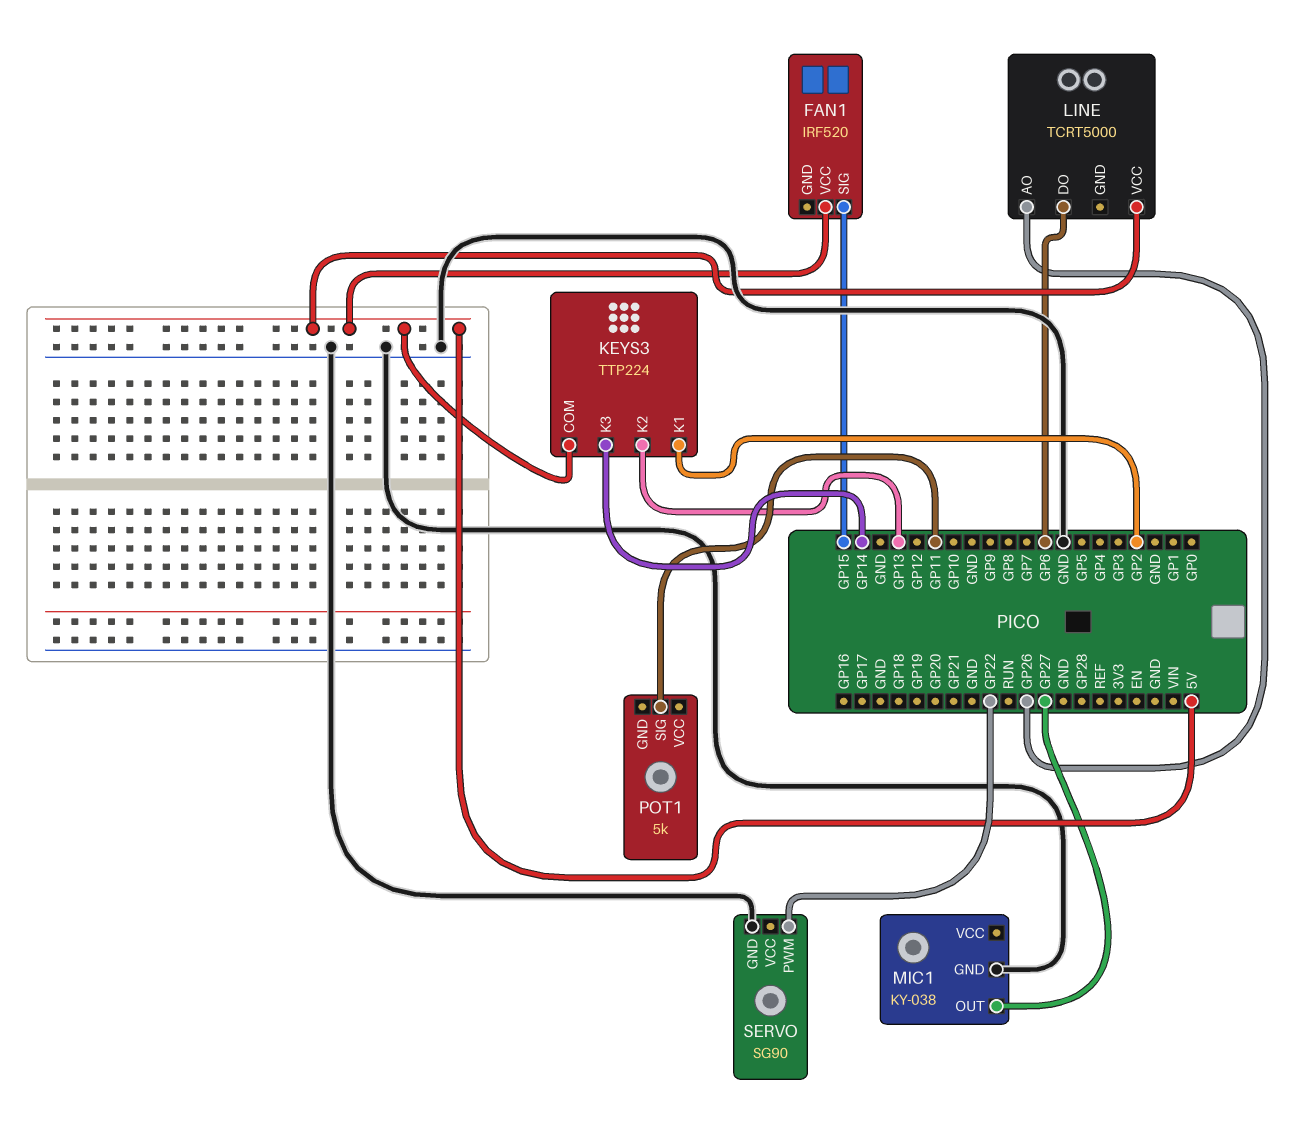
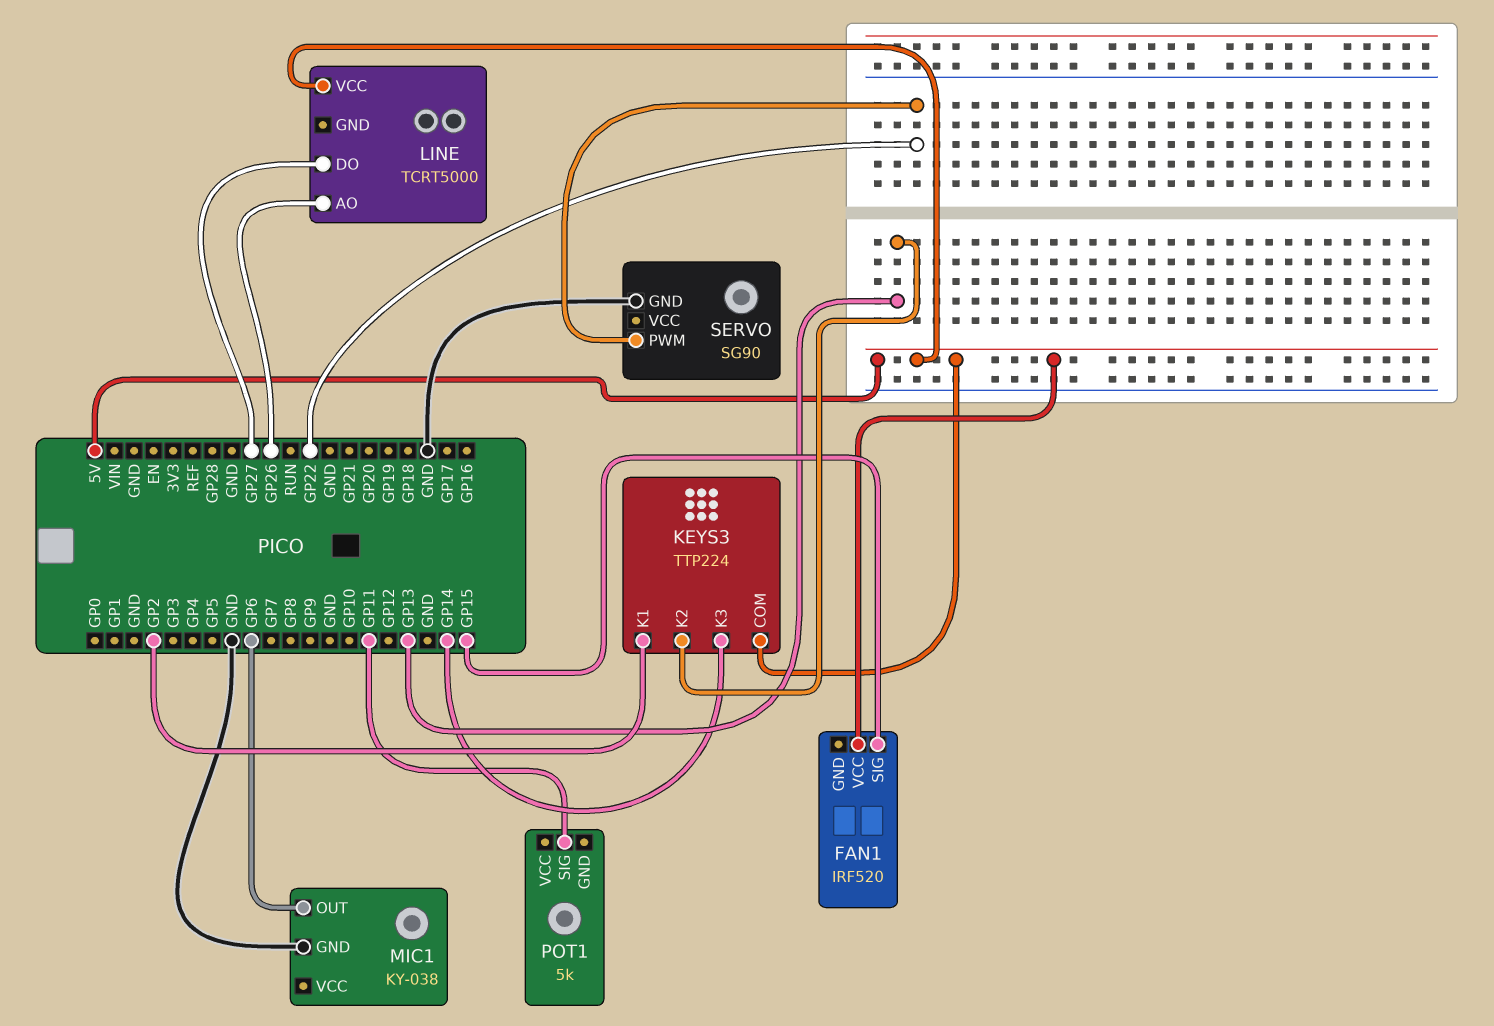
LINE pin DO: GP6 -> GP27
MIC1 pin OUT: GP27 -> GP6

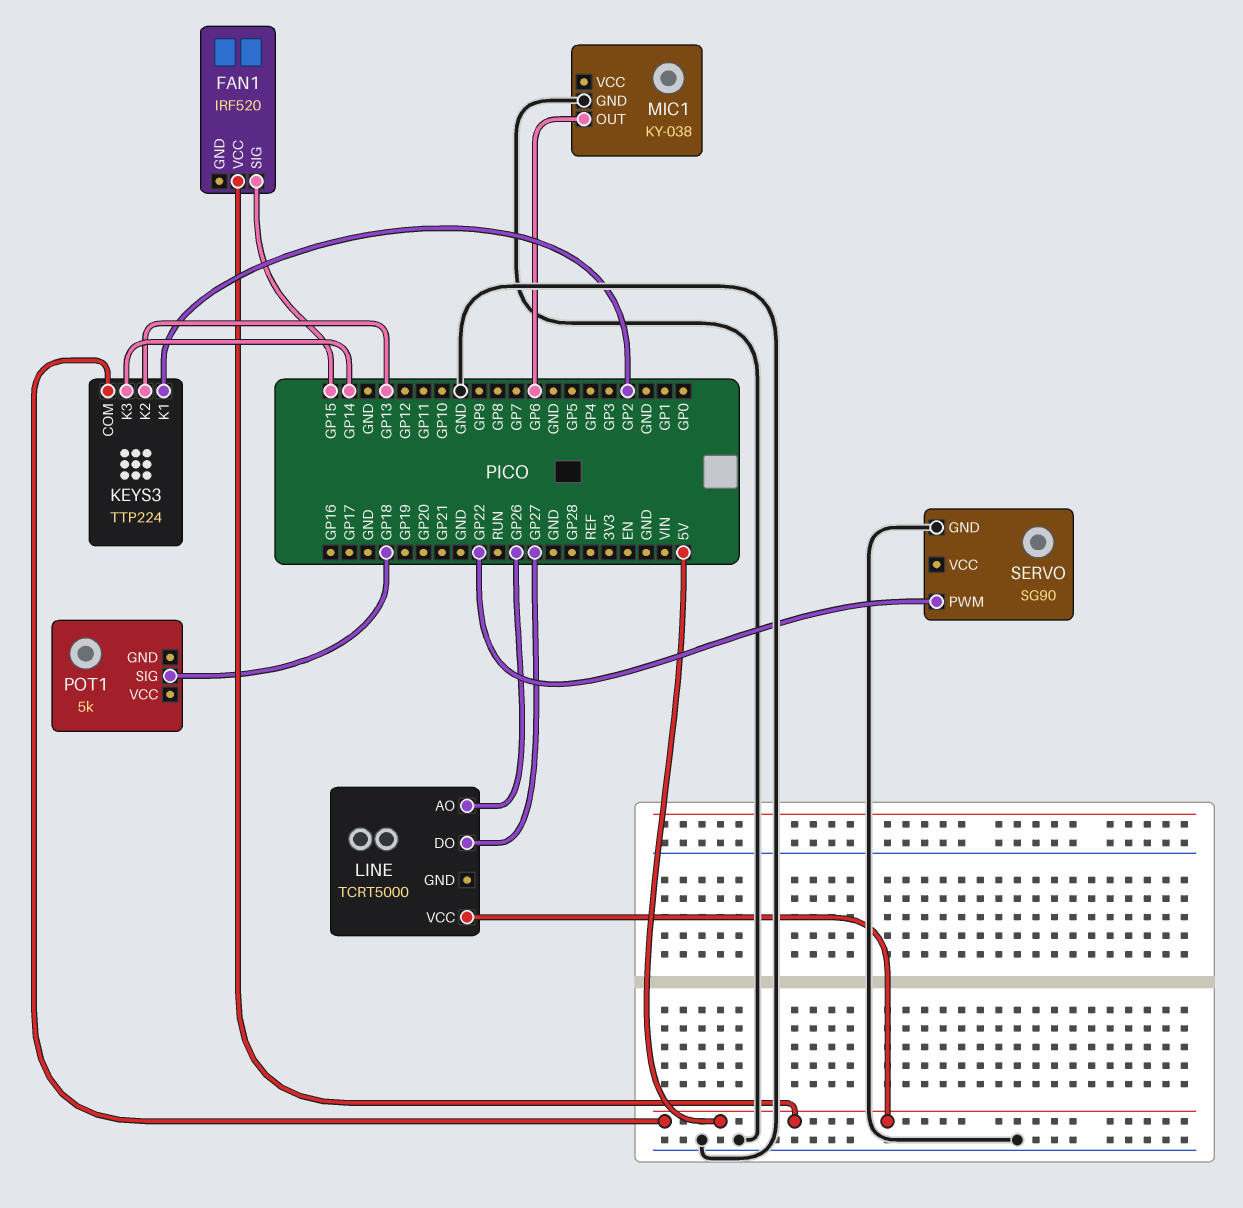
POT1 pin SIG: GP11 -> GP18

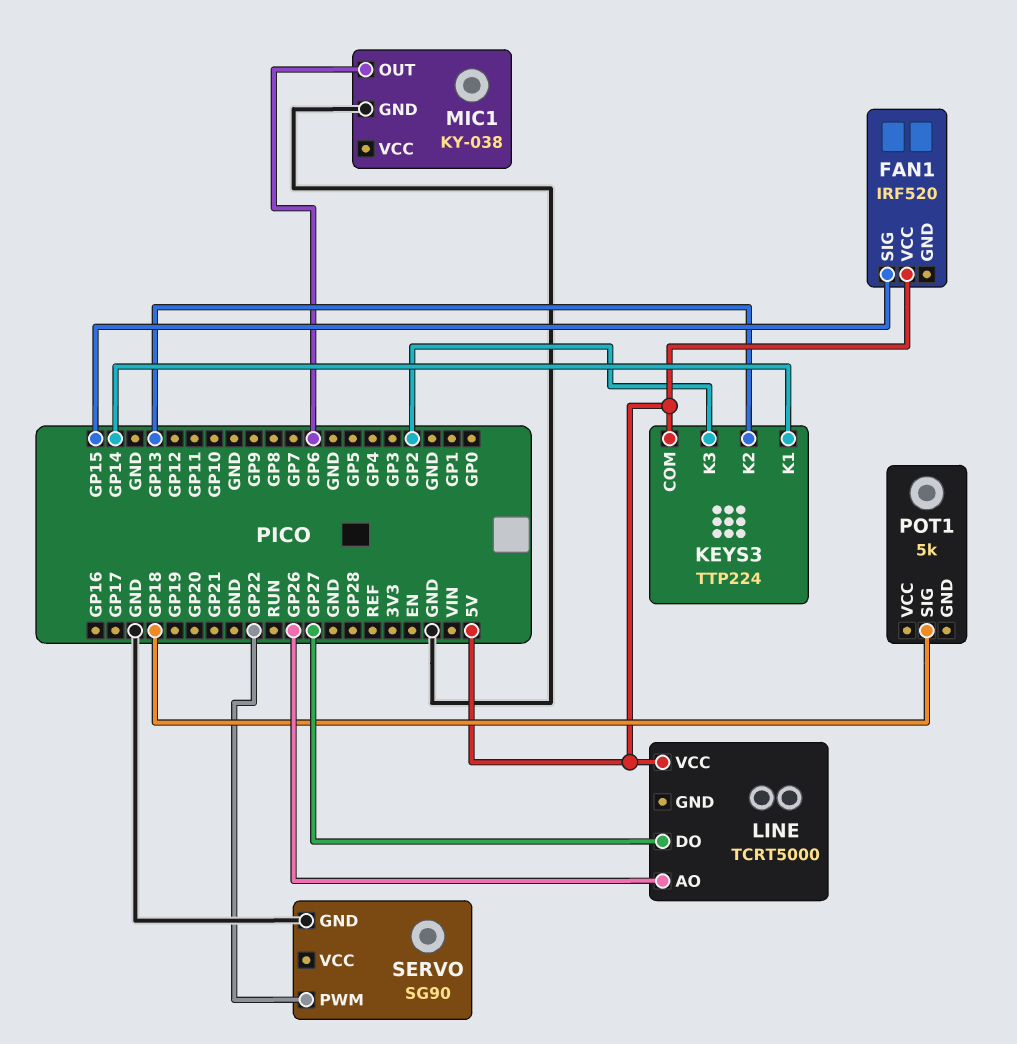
KEYS3 pin K1: GP2 -> GP14
KEYS3 pin K3: GP14 -> GP2

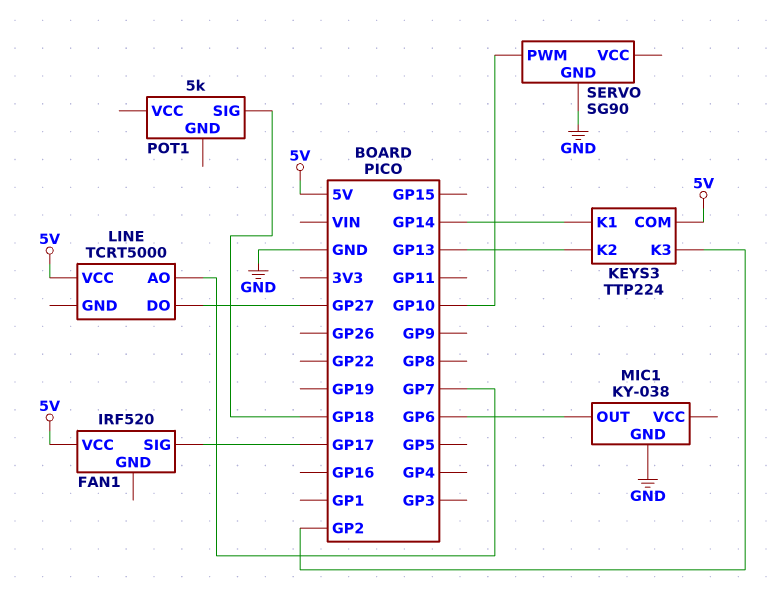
FAN1 pin SIG: GP15 -> GP17
LINE pin AO: GP26 -> GP7
SERVO pin PWM: GP22 -> GP10

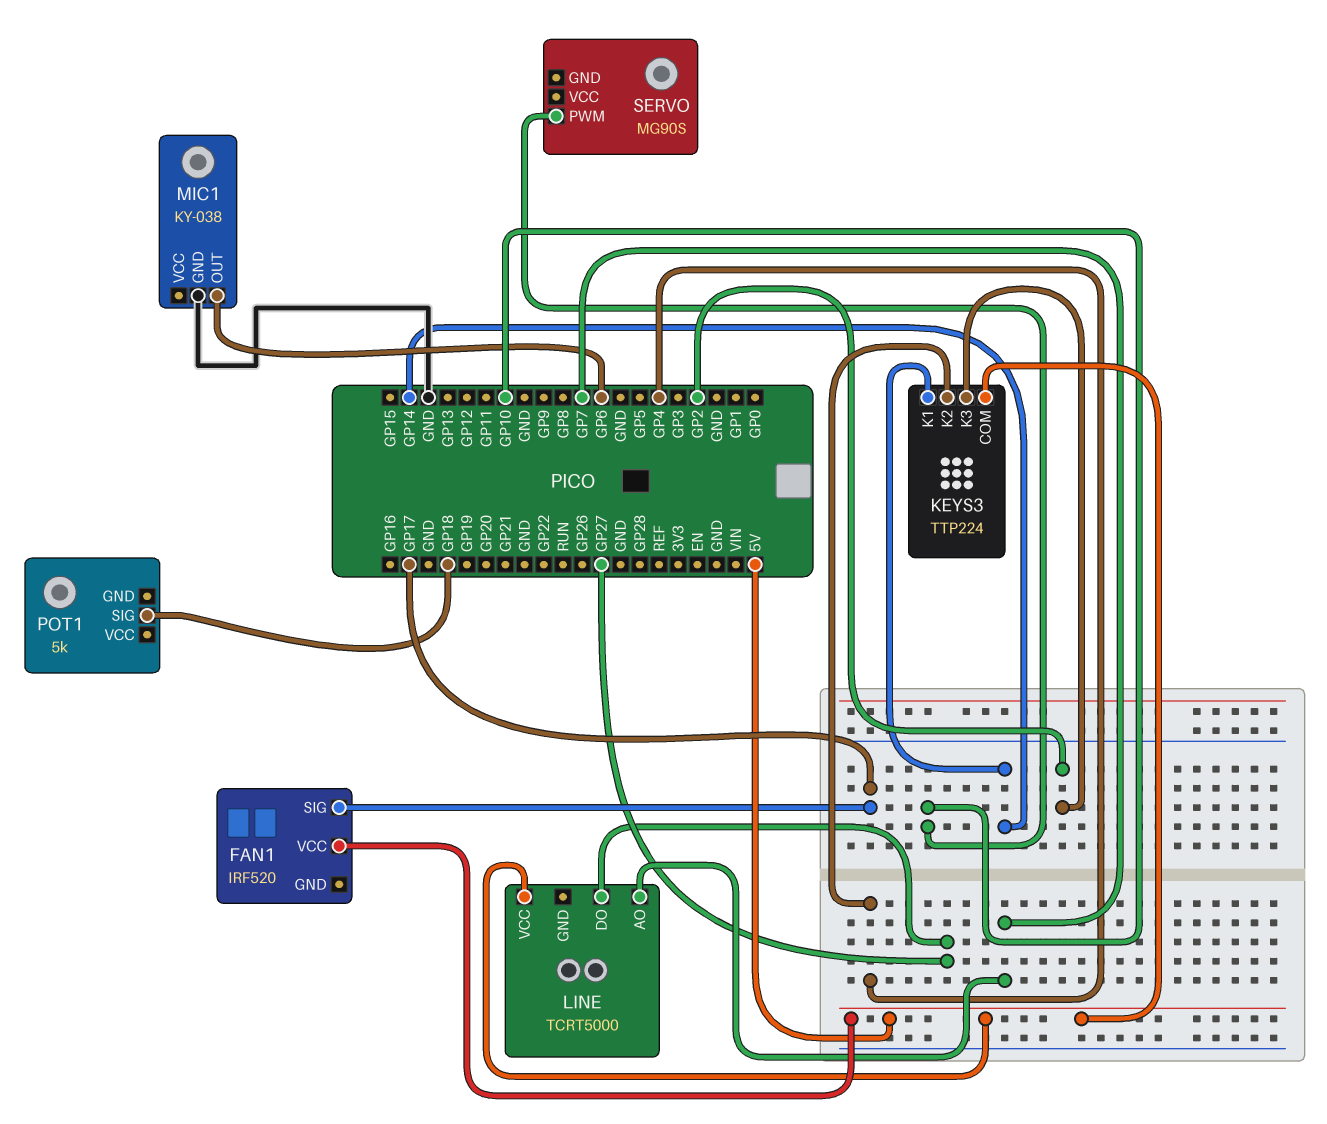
KEYS3 pin K2: GP13 -> GP4
SERVO: SG90 -> MG90S
SERVO pin GND: GND -> none

